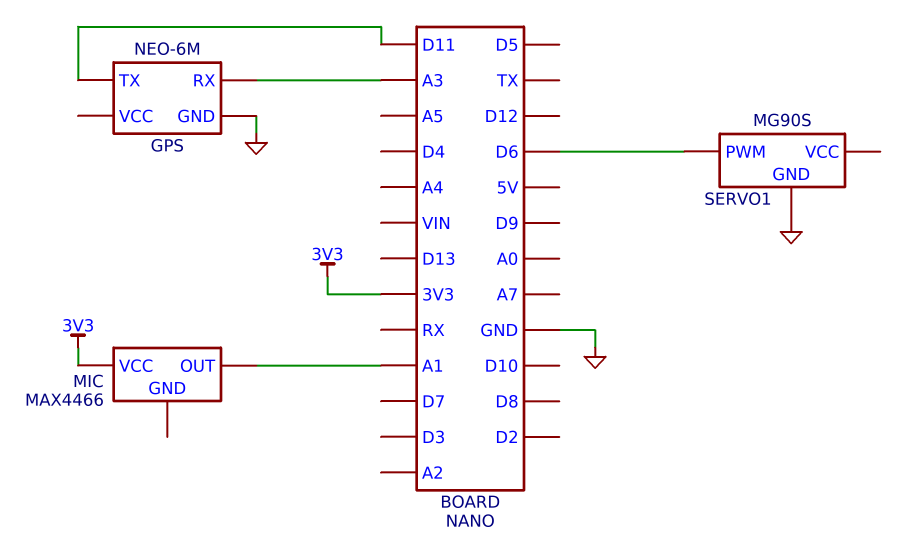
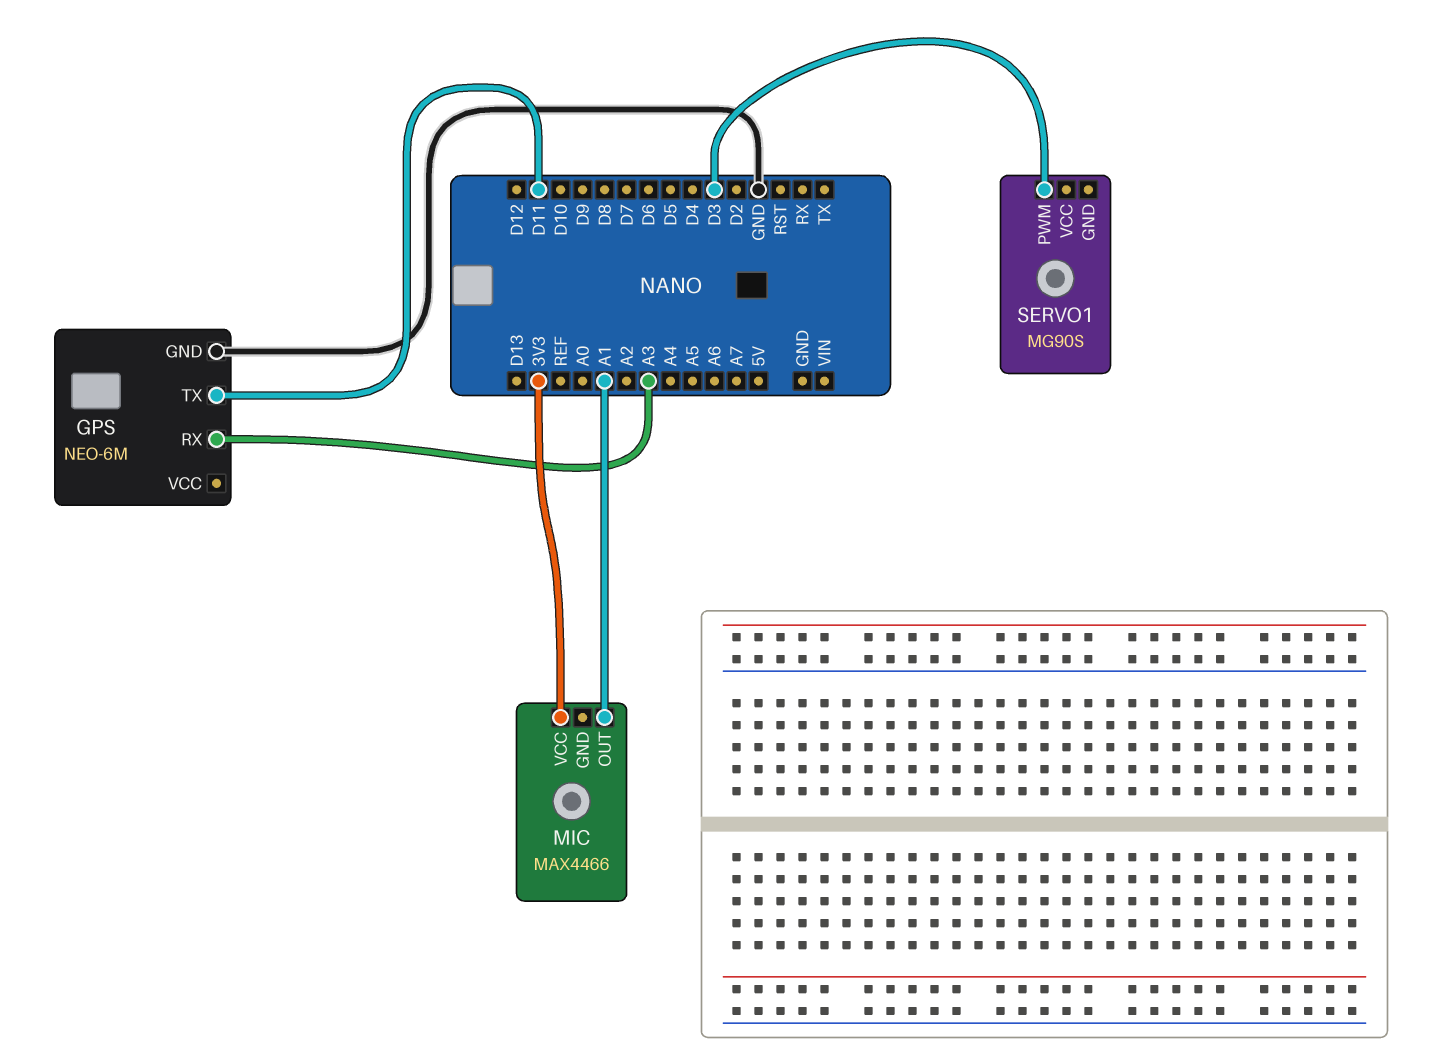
SERVO1 pin GND: GND -> none
SERVO1 pin PWM: D6 -> D3

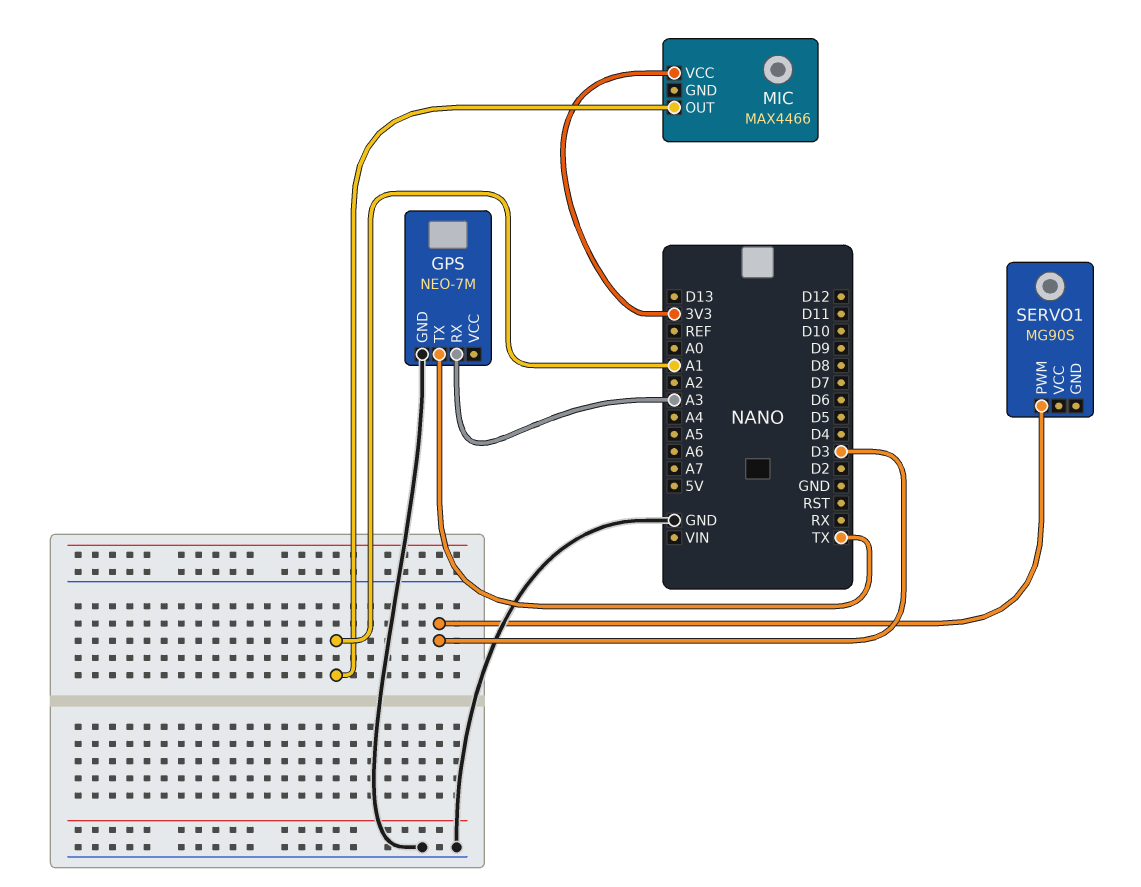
GPS: NEO-6M -> NEO-7M
GPS pin TX: D11 -> TX

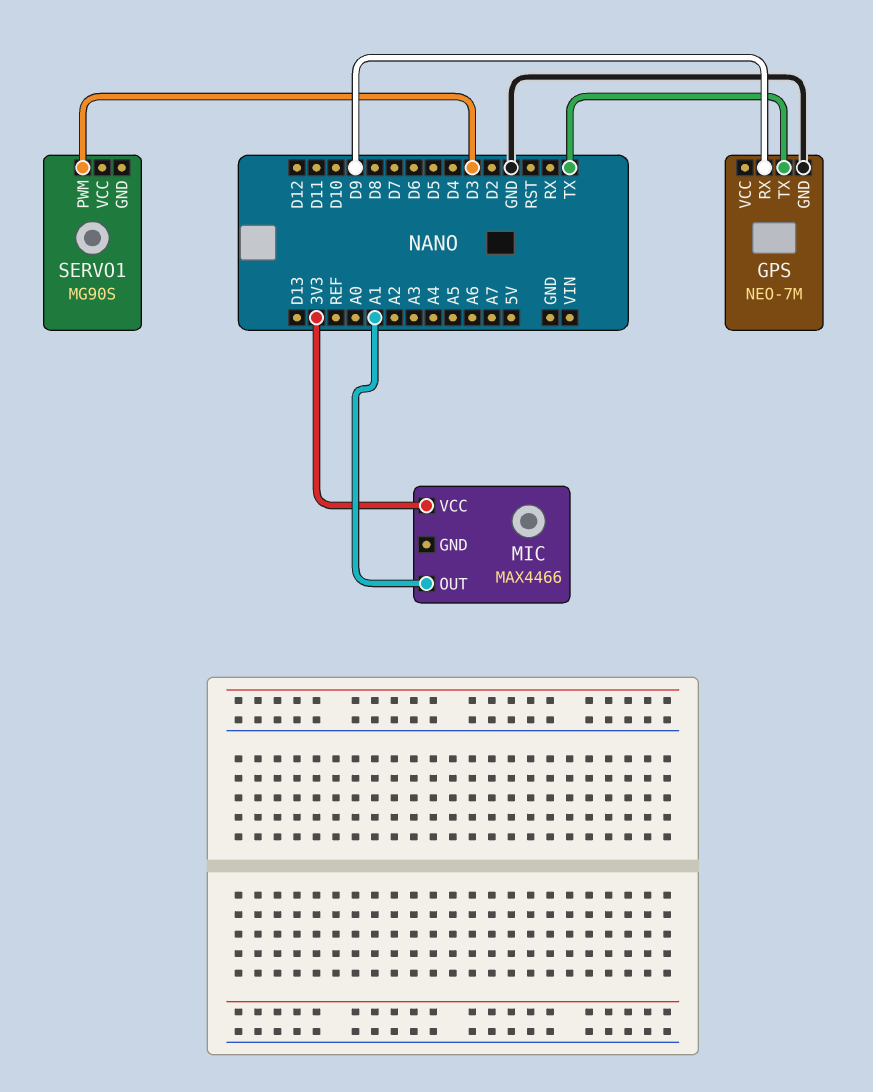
GPS pin RX: A3 -> D9

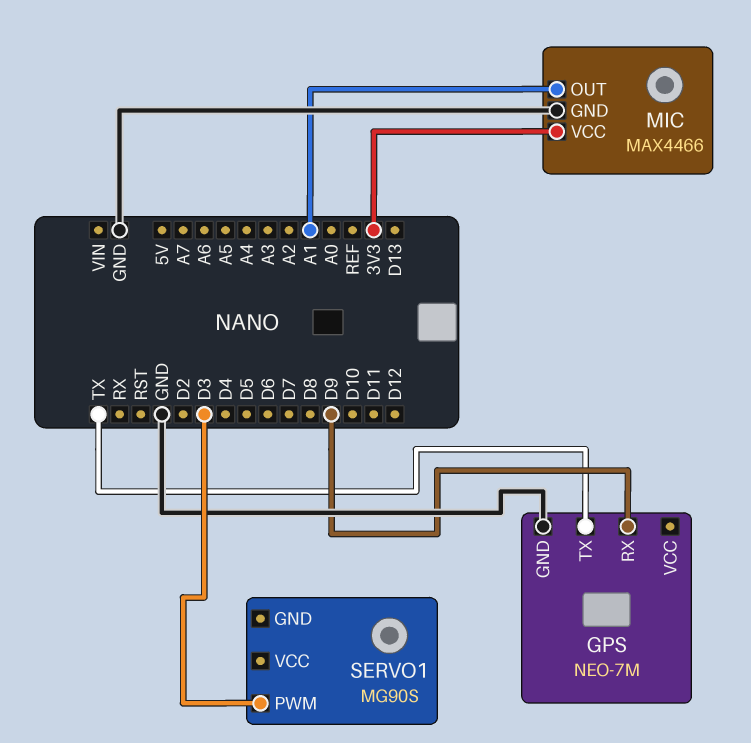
MIC pin GND: none -> GND

